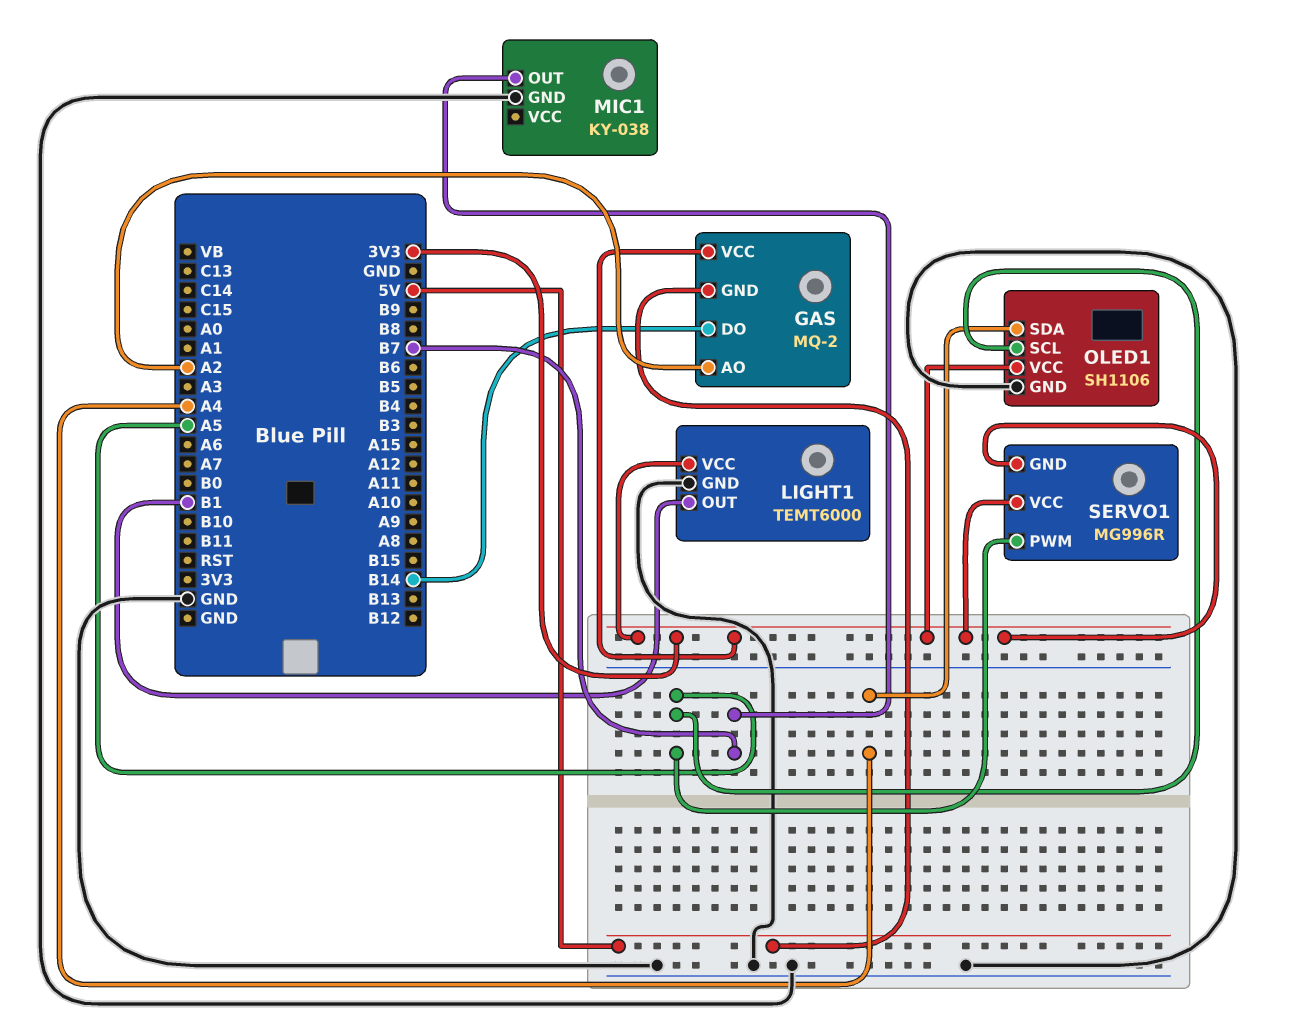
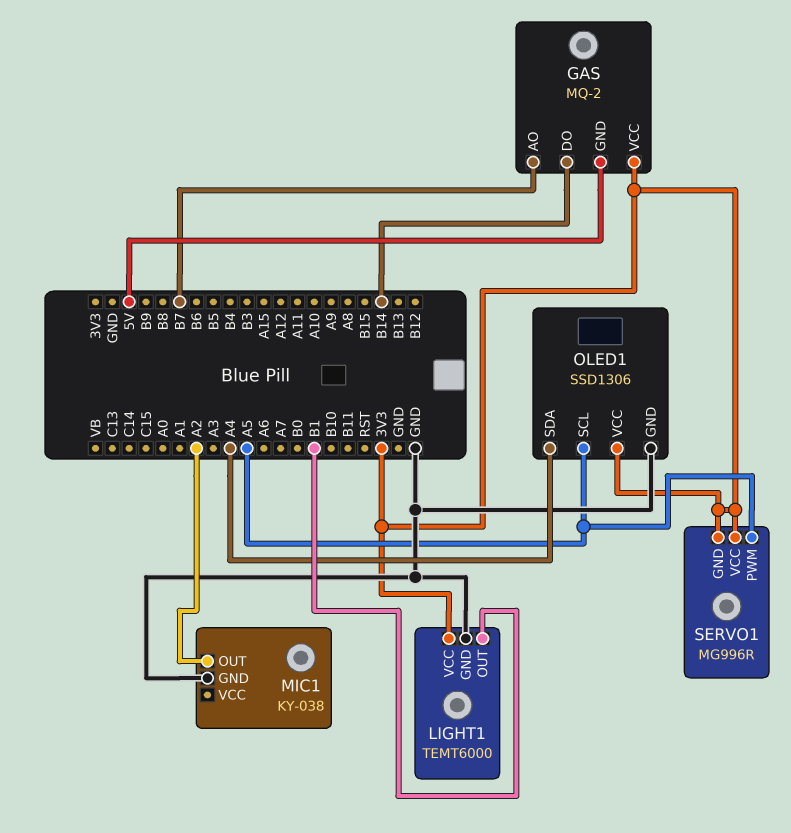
GAS pin AO: A2 -> B7
MIC1 pin OUT: B7 -> A2
OLED1: SH1106 -> SSD1306

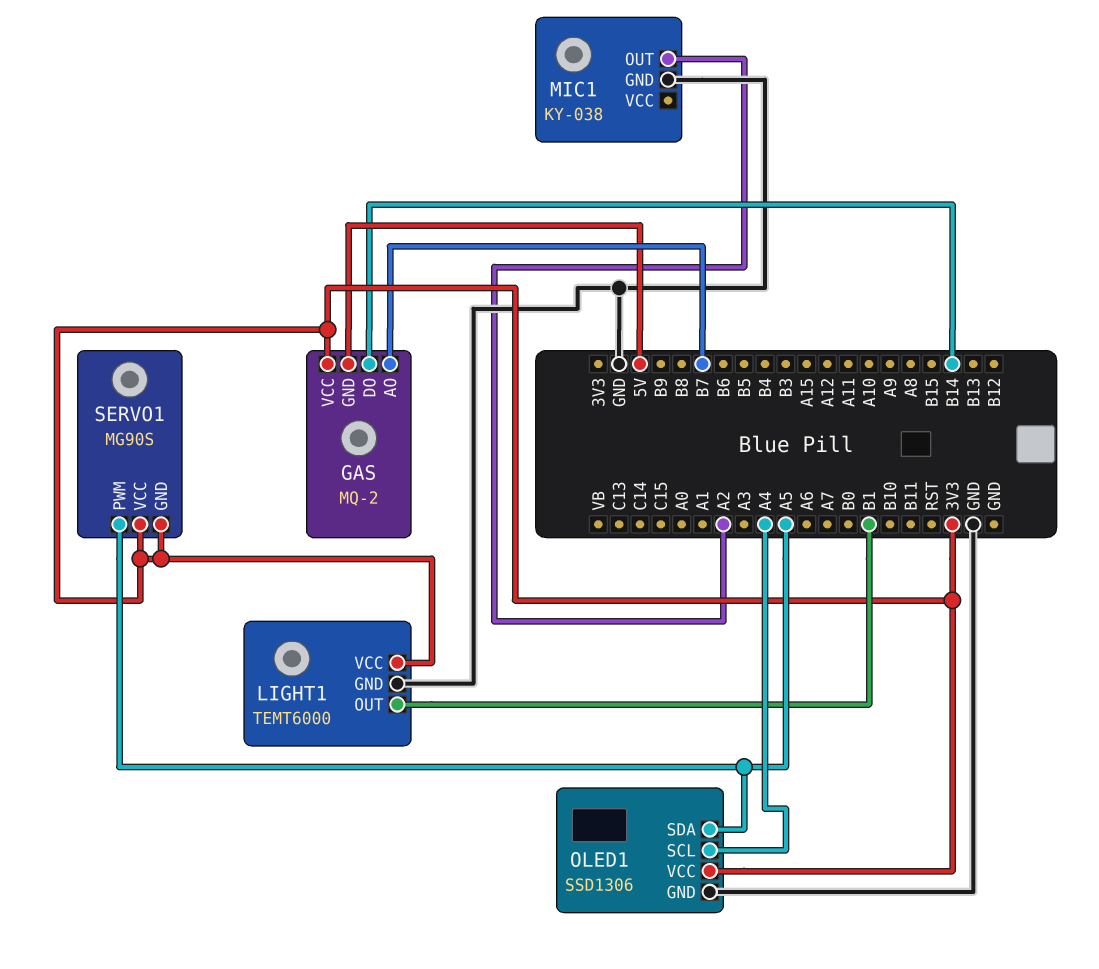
OLED1 pin SCL: A5 -> A4
OLED1 pin SDA: A4 -> A5
SERVO1: MG996R -> MG90S

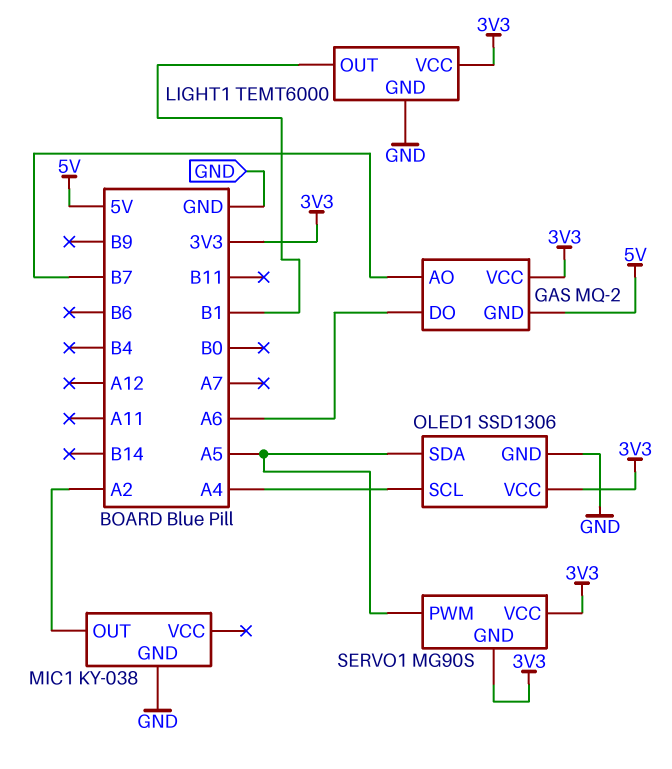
GAS pin DO: B14 -> A6

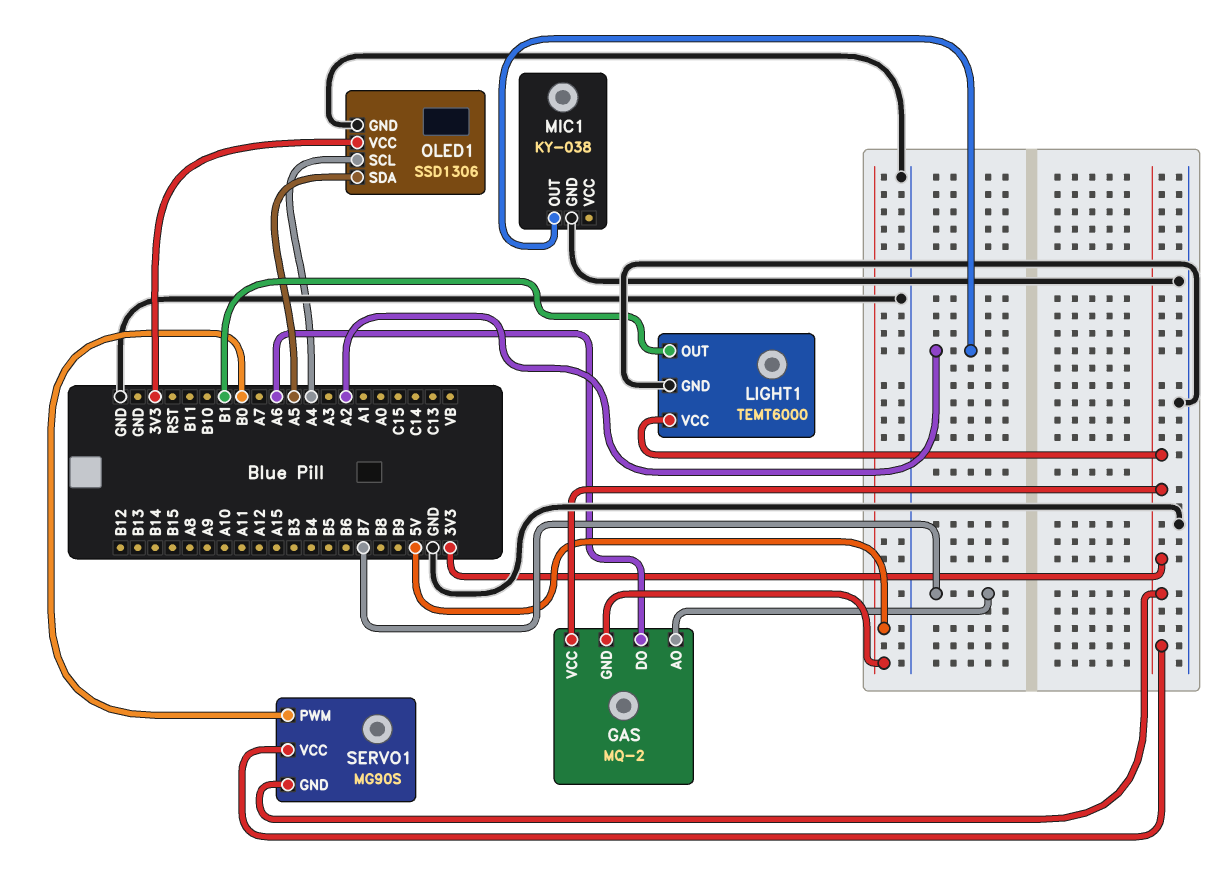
SERVO1 pin PWM: A5 -> B0

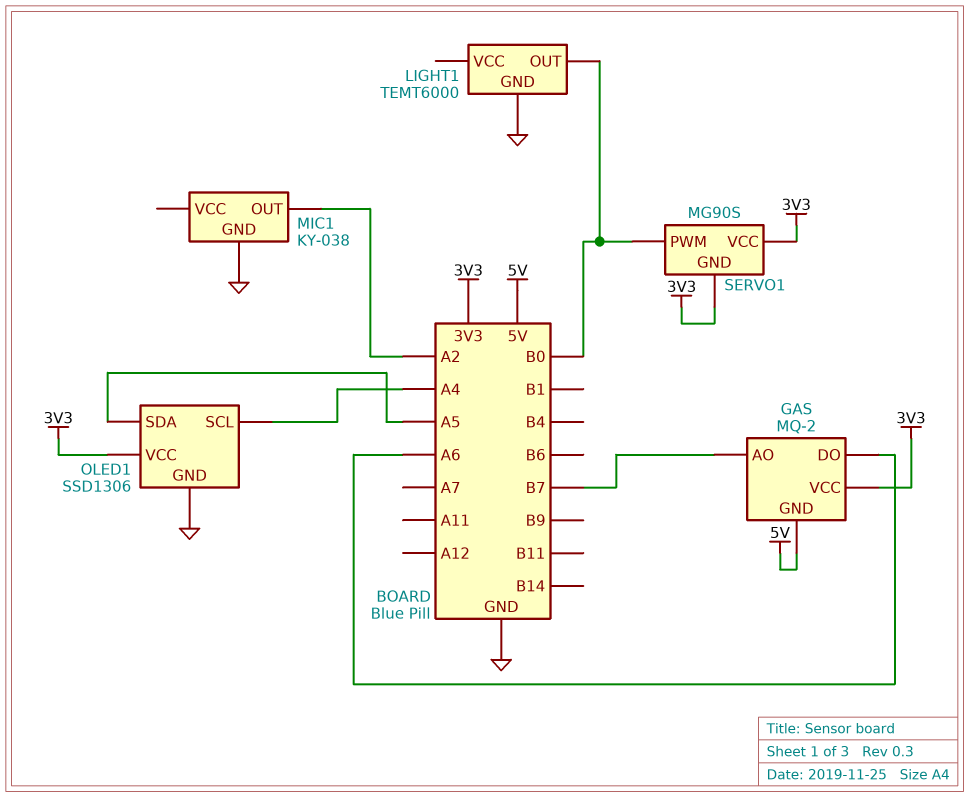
LIGHT1 pin OUT: B1 -> B0
LIGHT1 pin VCC: 3V3 -> none

